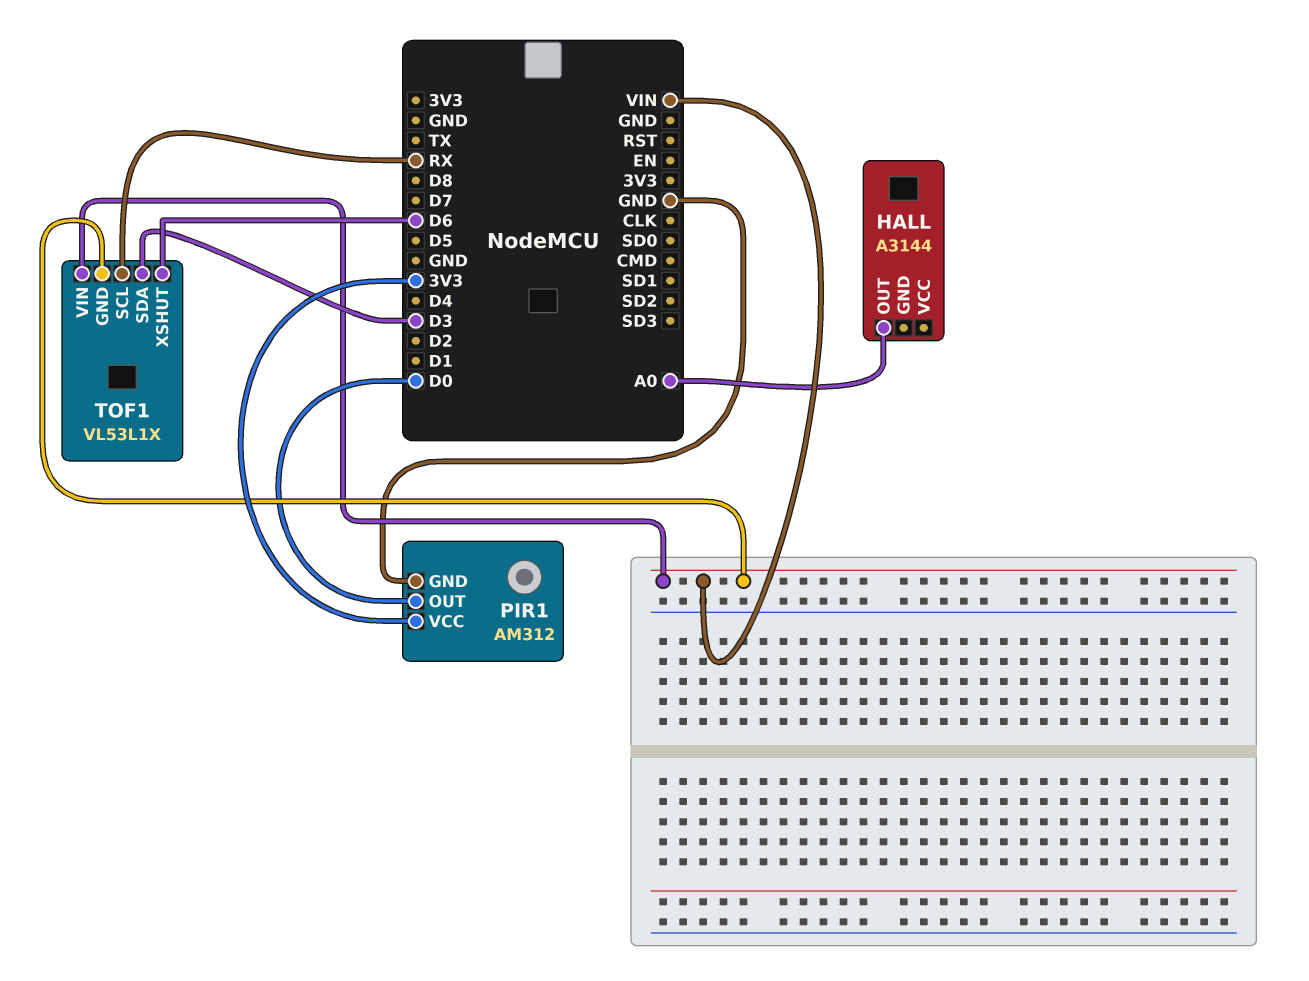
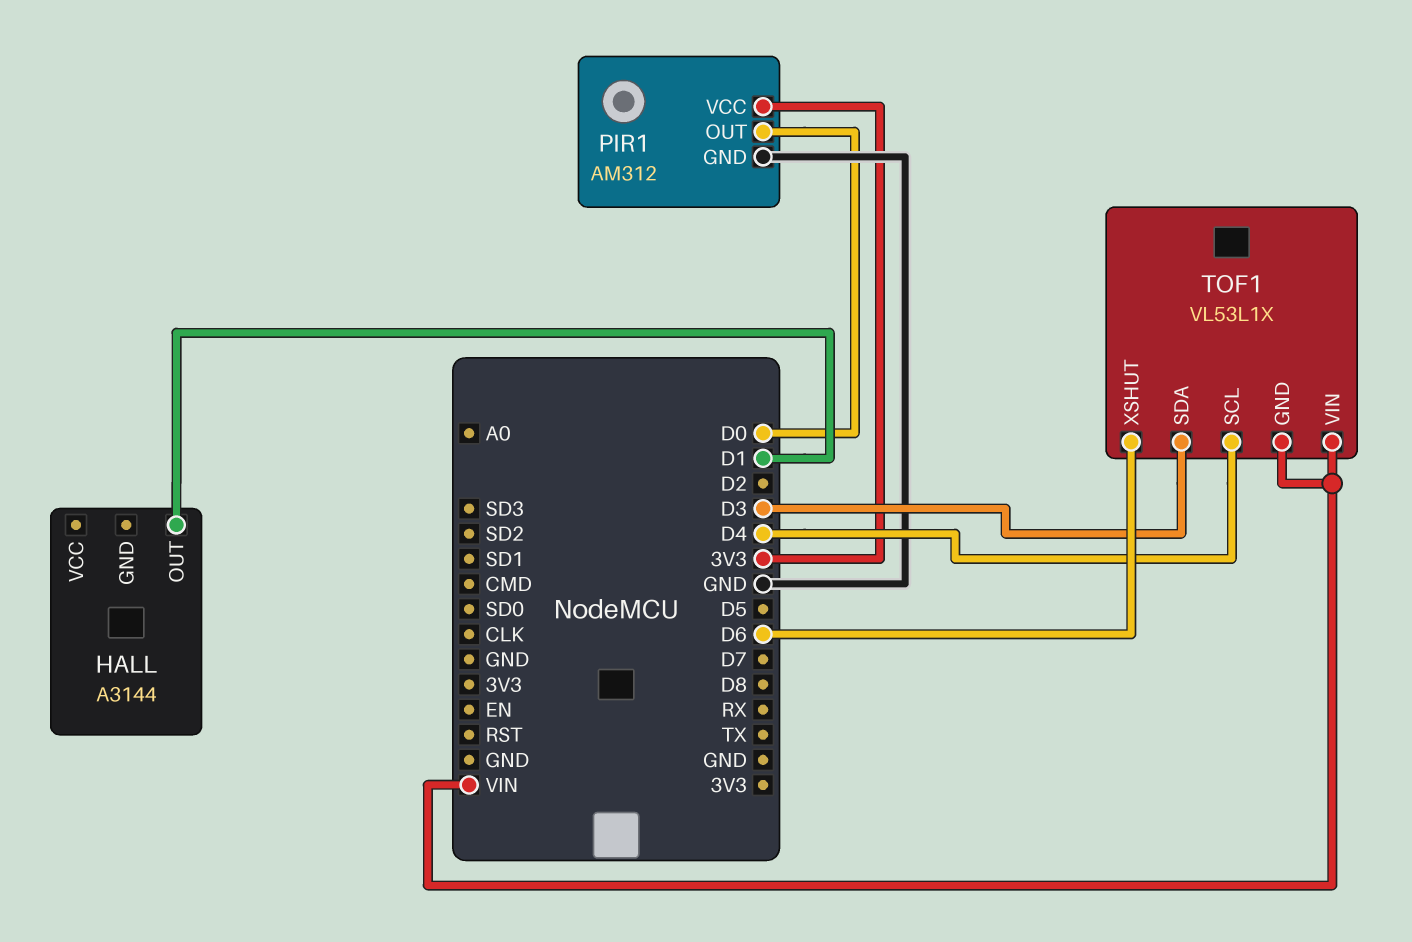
HALL pin OUT: A0 -> D1
TOF1 pin SCL: RX -> D4

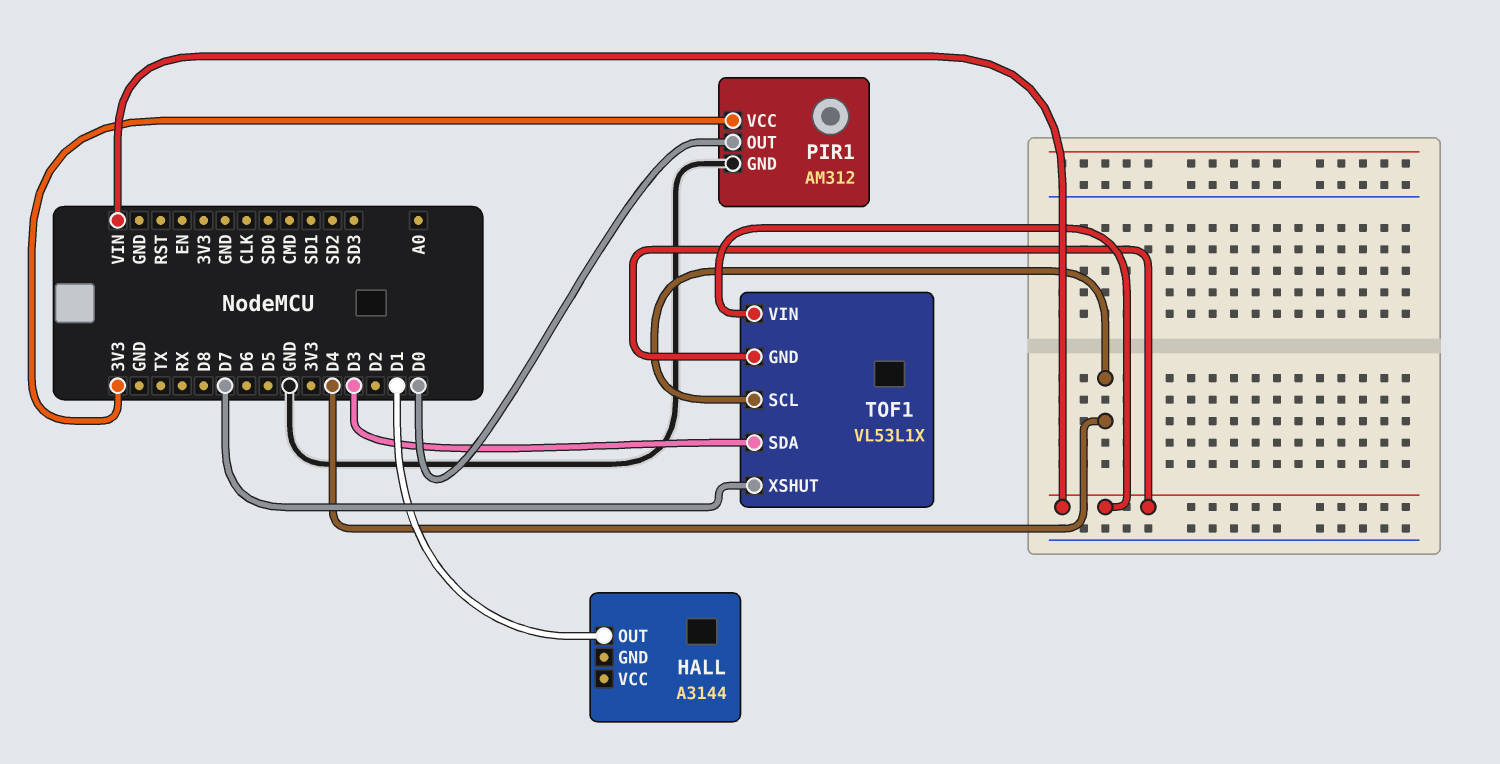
TOF1 pin XSHUT: D6 -> D7

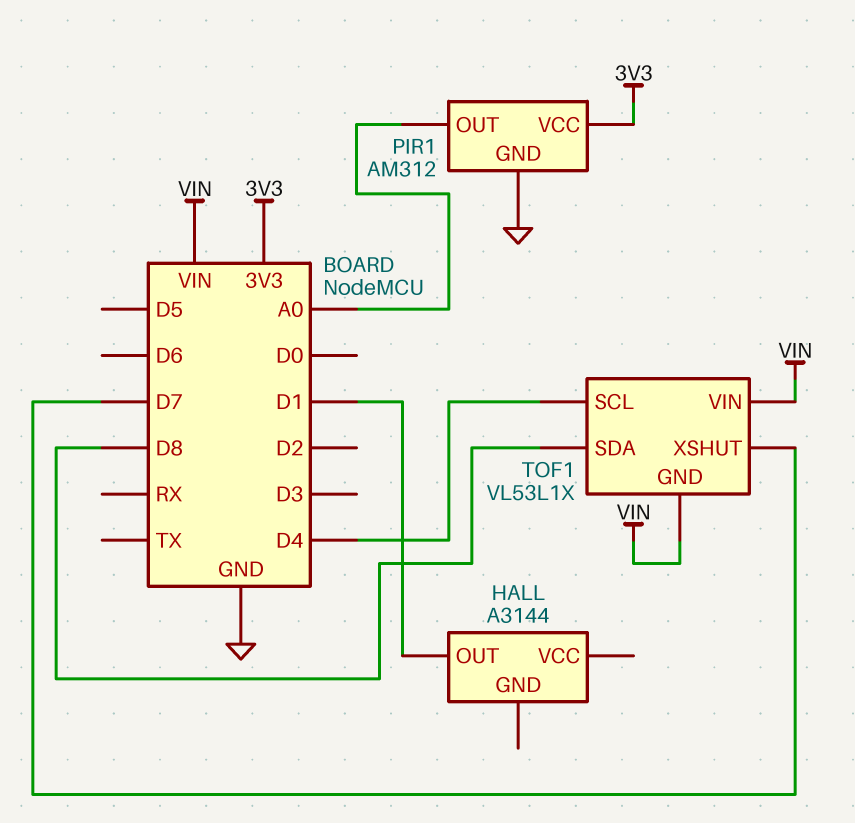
PIR1 pin OUT: D0 -> A0
TOF1 pin SDA: D3 -> D8

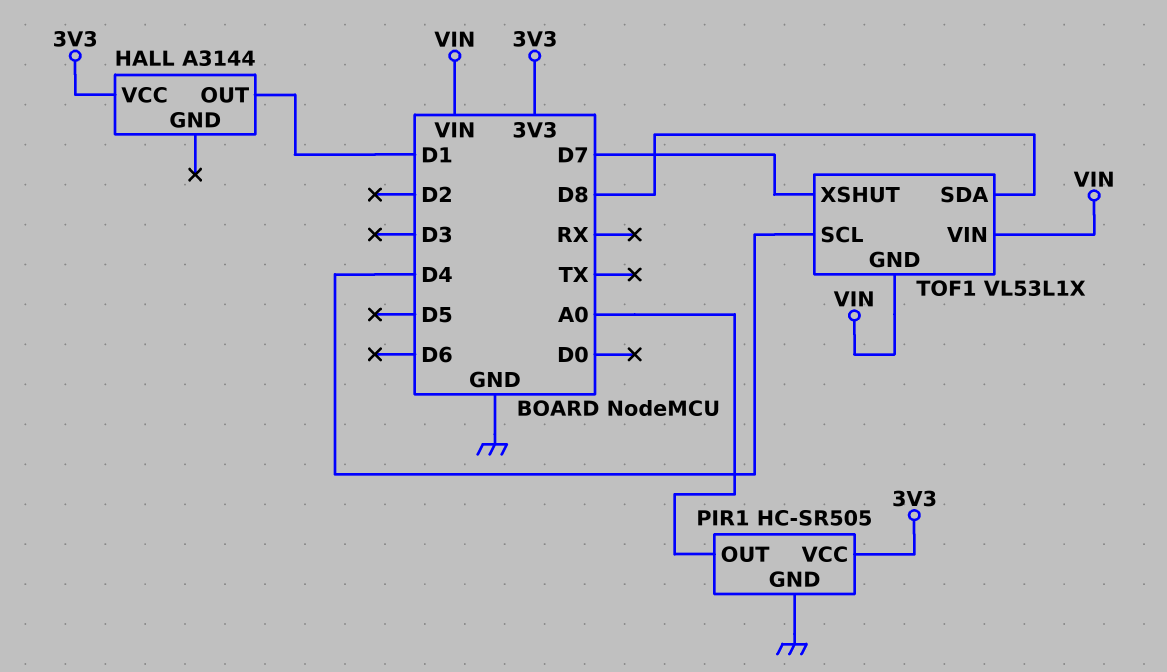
HALL pin VCC: none -> 3V3
PIR1: AM312 -> HC-SR505

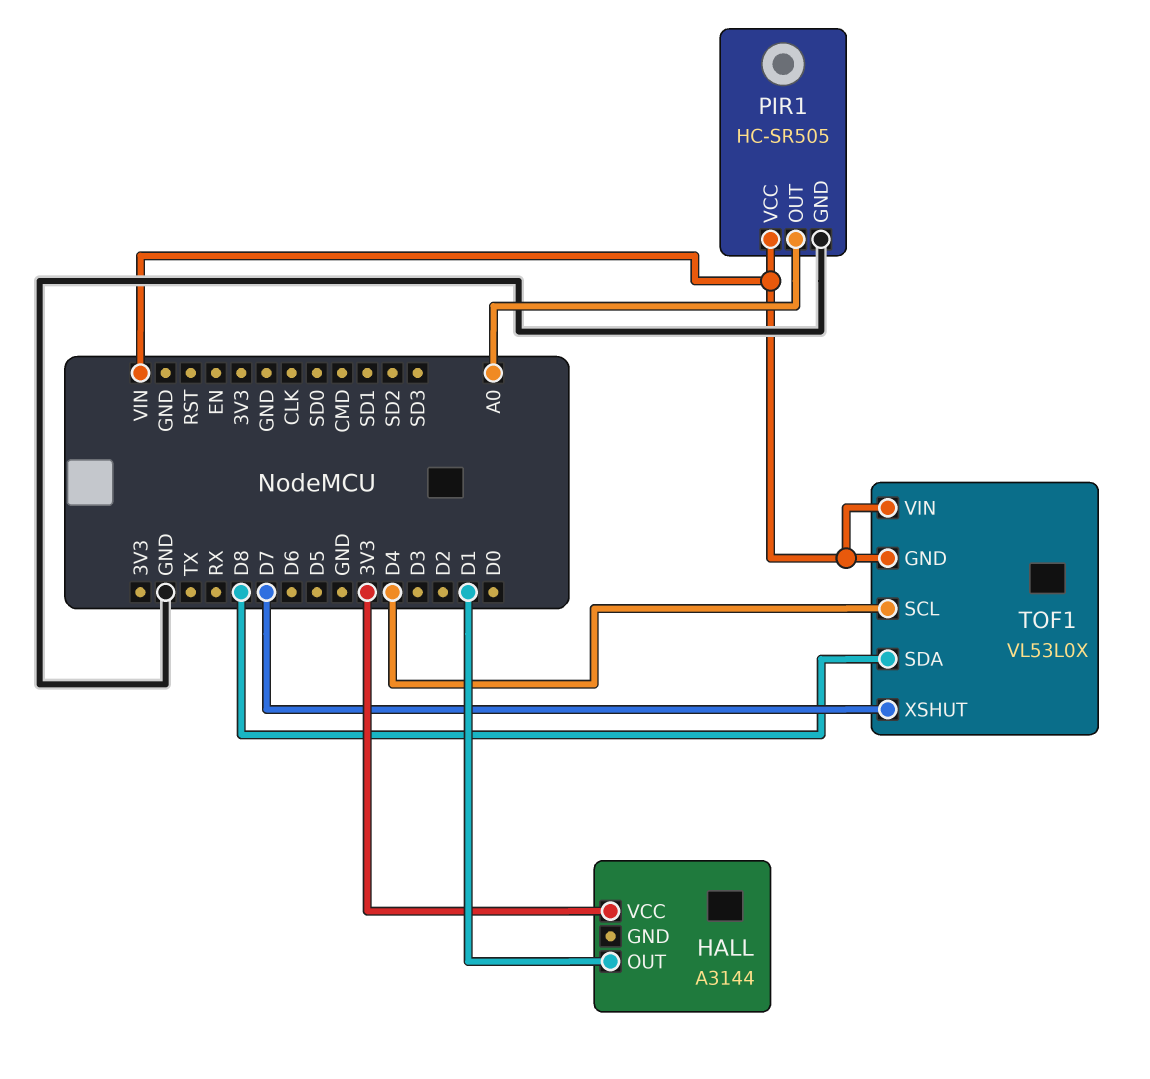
PIR1 pin VCC: 3V3 -> VIN
TOF1: VL53L1X -> VL53L0X

